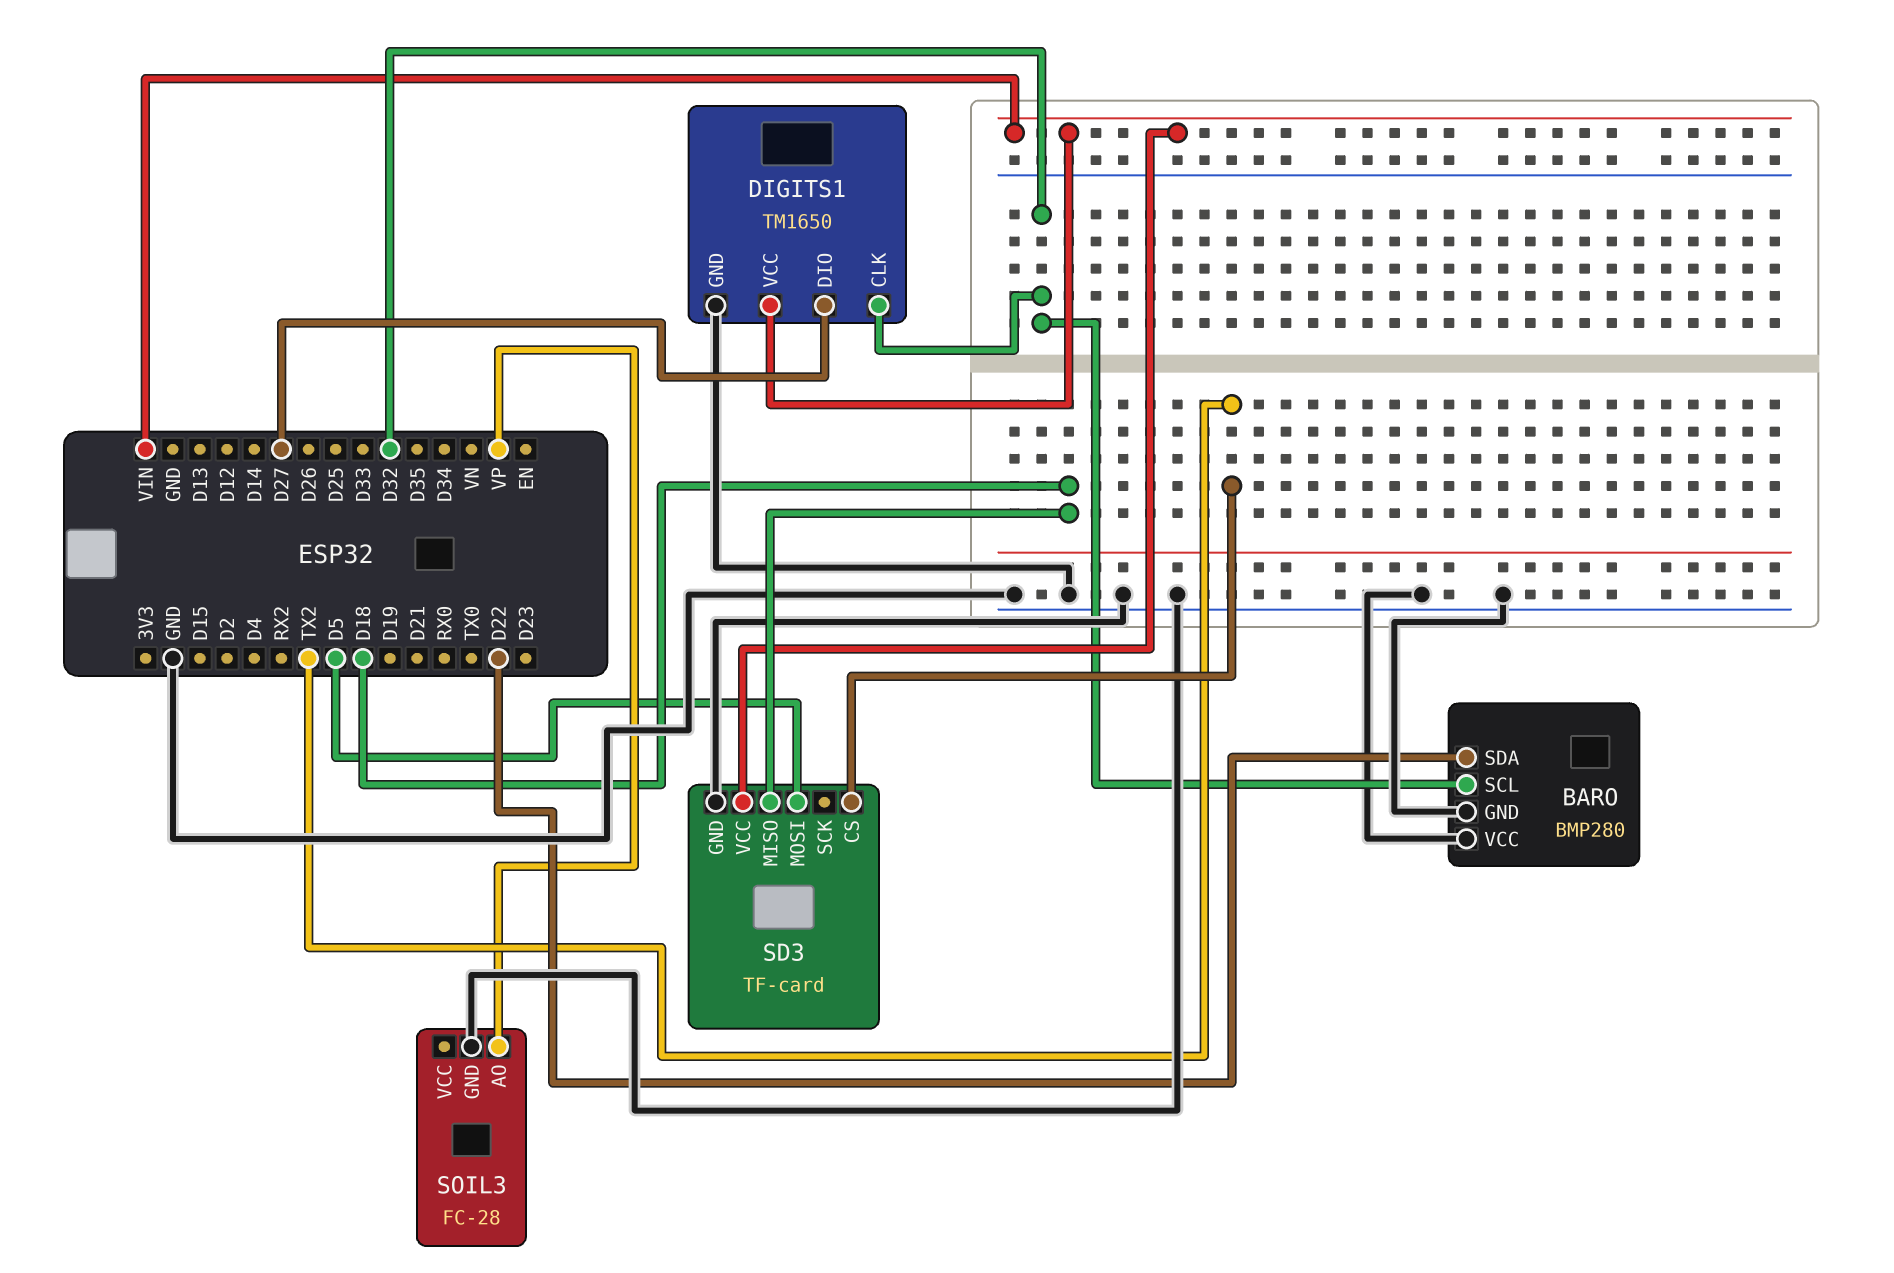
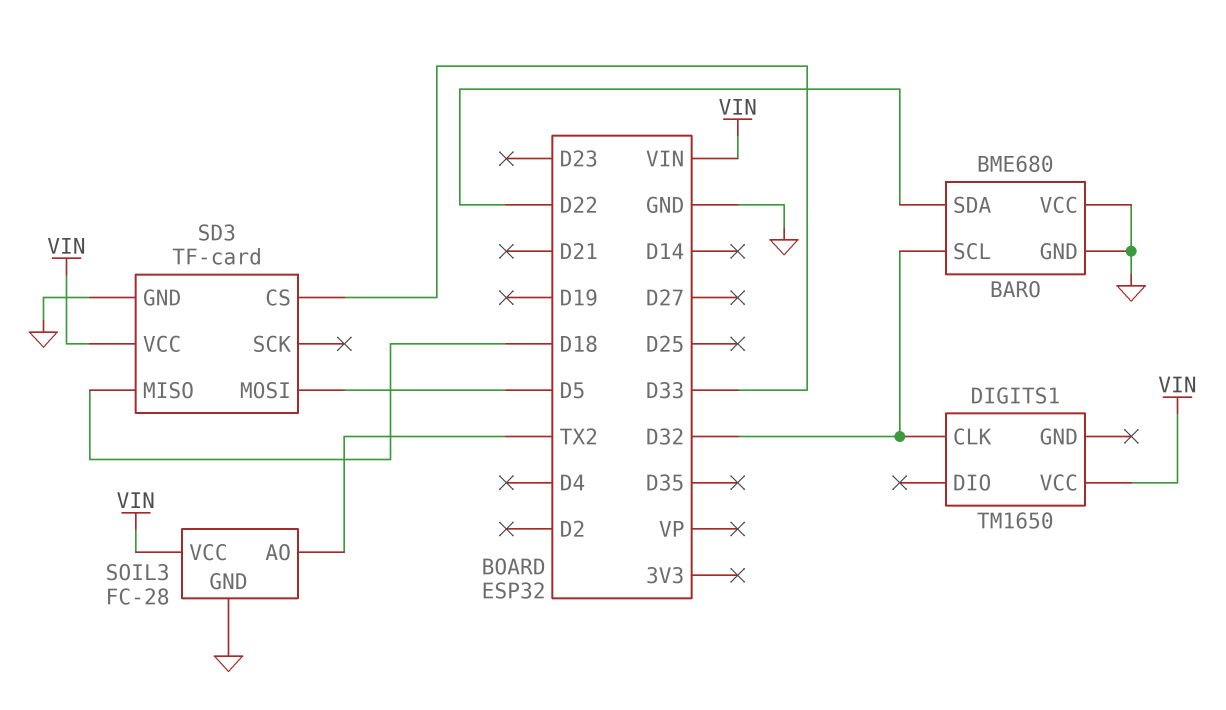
BARO: BMP280 -> BME680
DIGITS1 pin DIO: D27 -> none
DIGITS1 pin GND: GND -> none
SD3 pin CS: TX2 -> D33
SOIL3 pin AO: VP -> TX2
SOIL3 pin VCC: none -> VIN

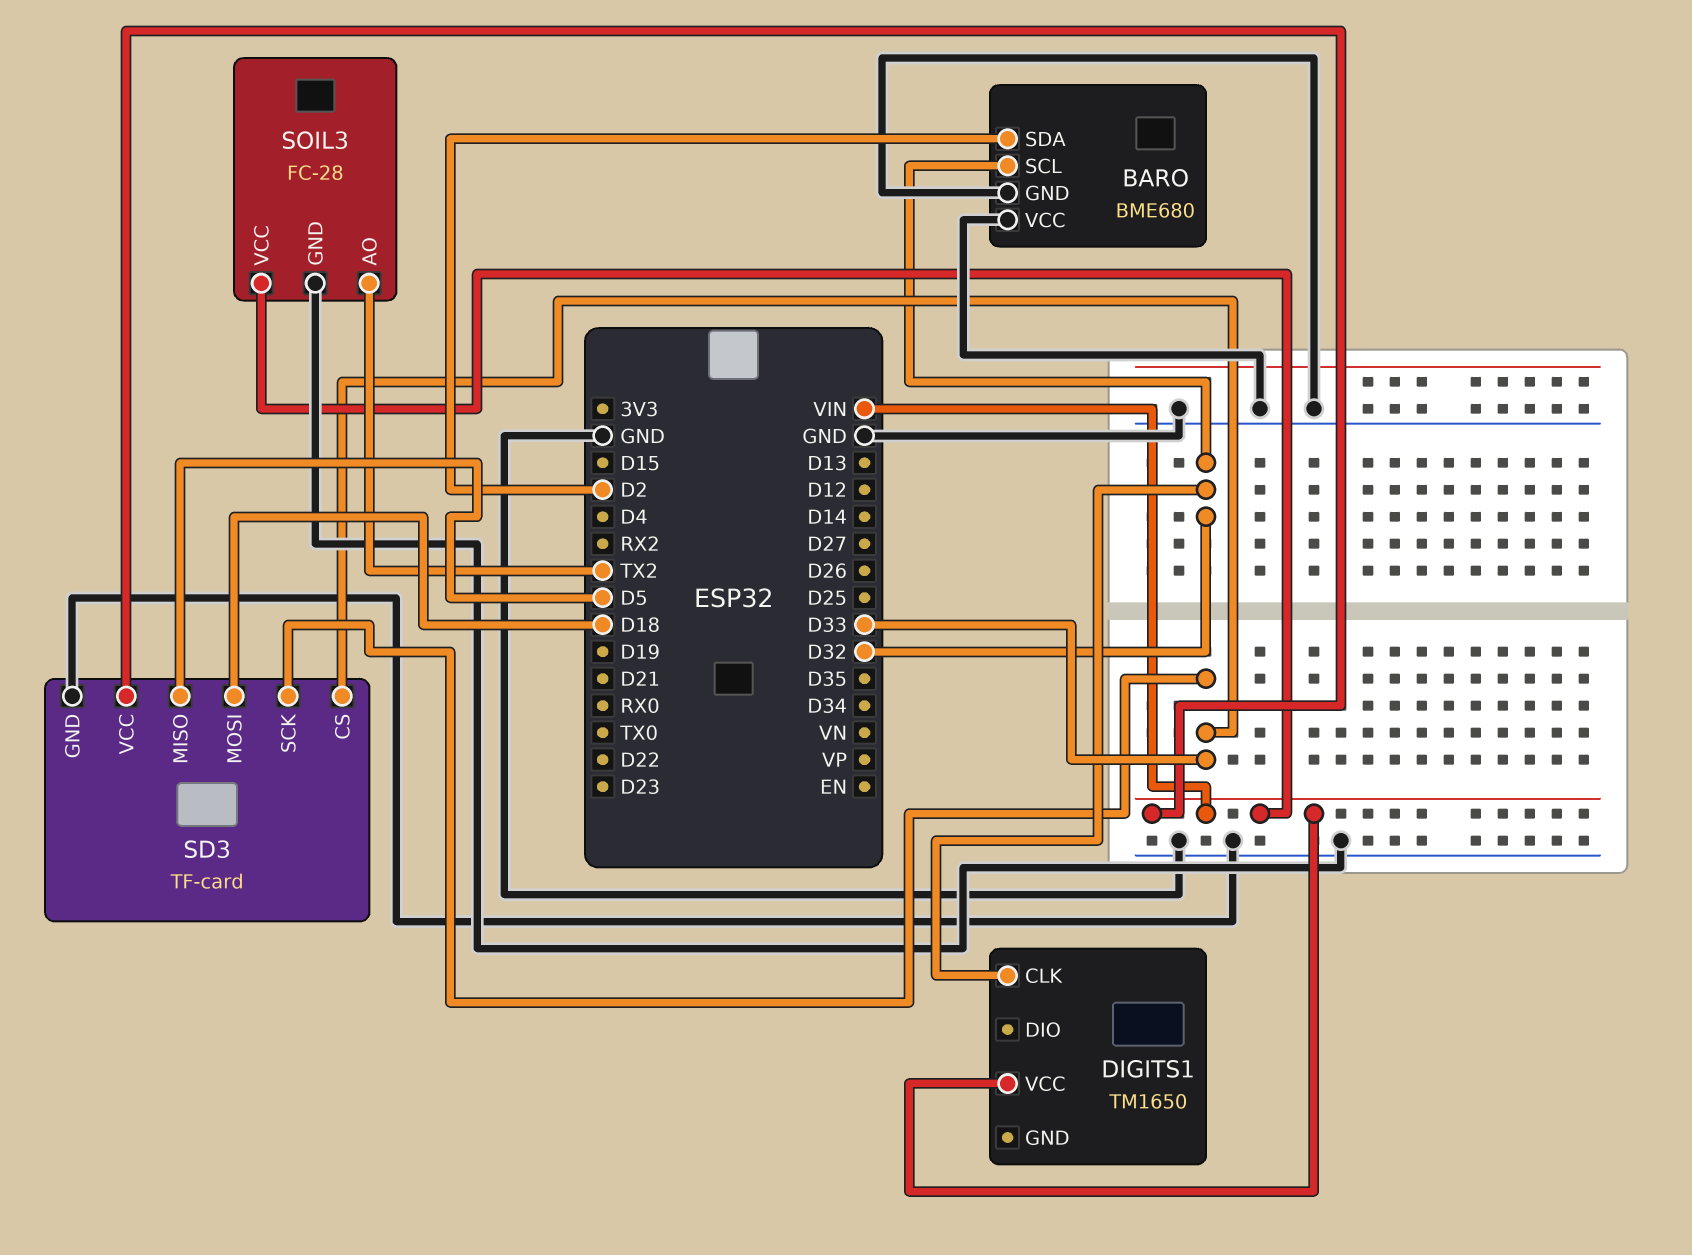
BARO pin SDA: D22 -> D2
SD3 pin MISO: D18 -> D5
SD3 pin MOSI: D5 -> D18
SD3 pin SCK: none -> D33

